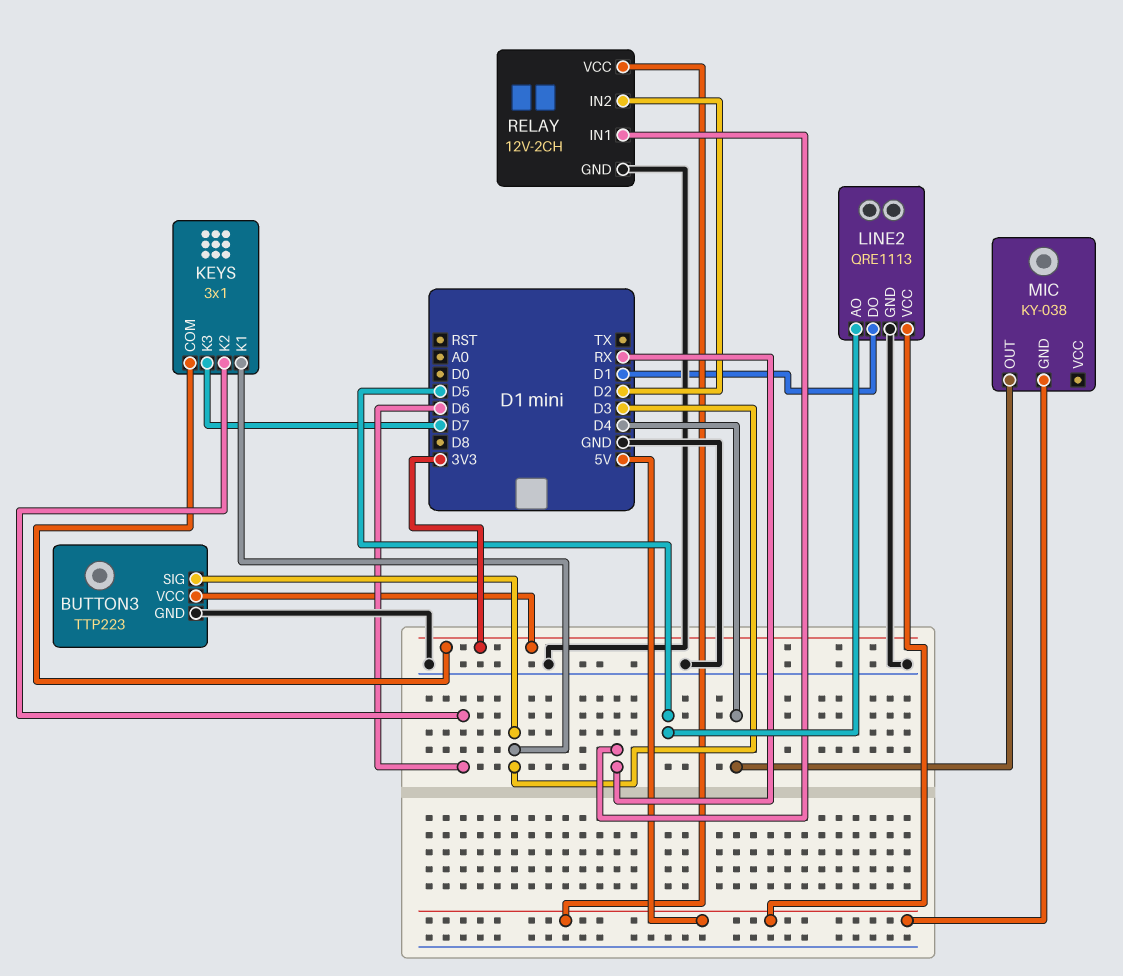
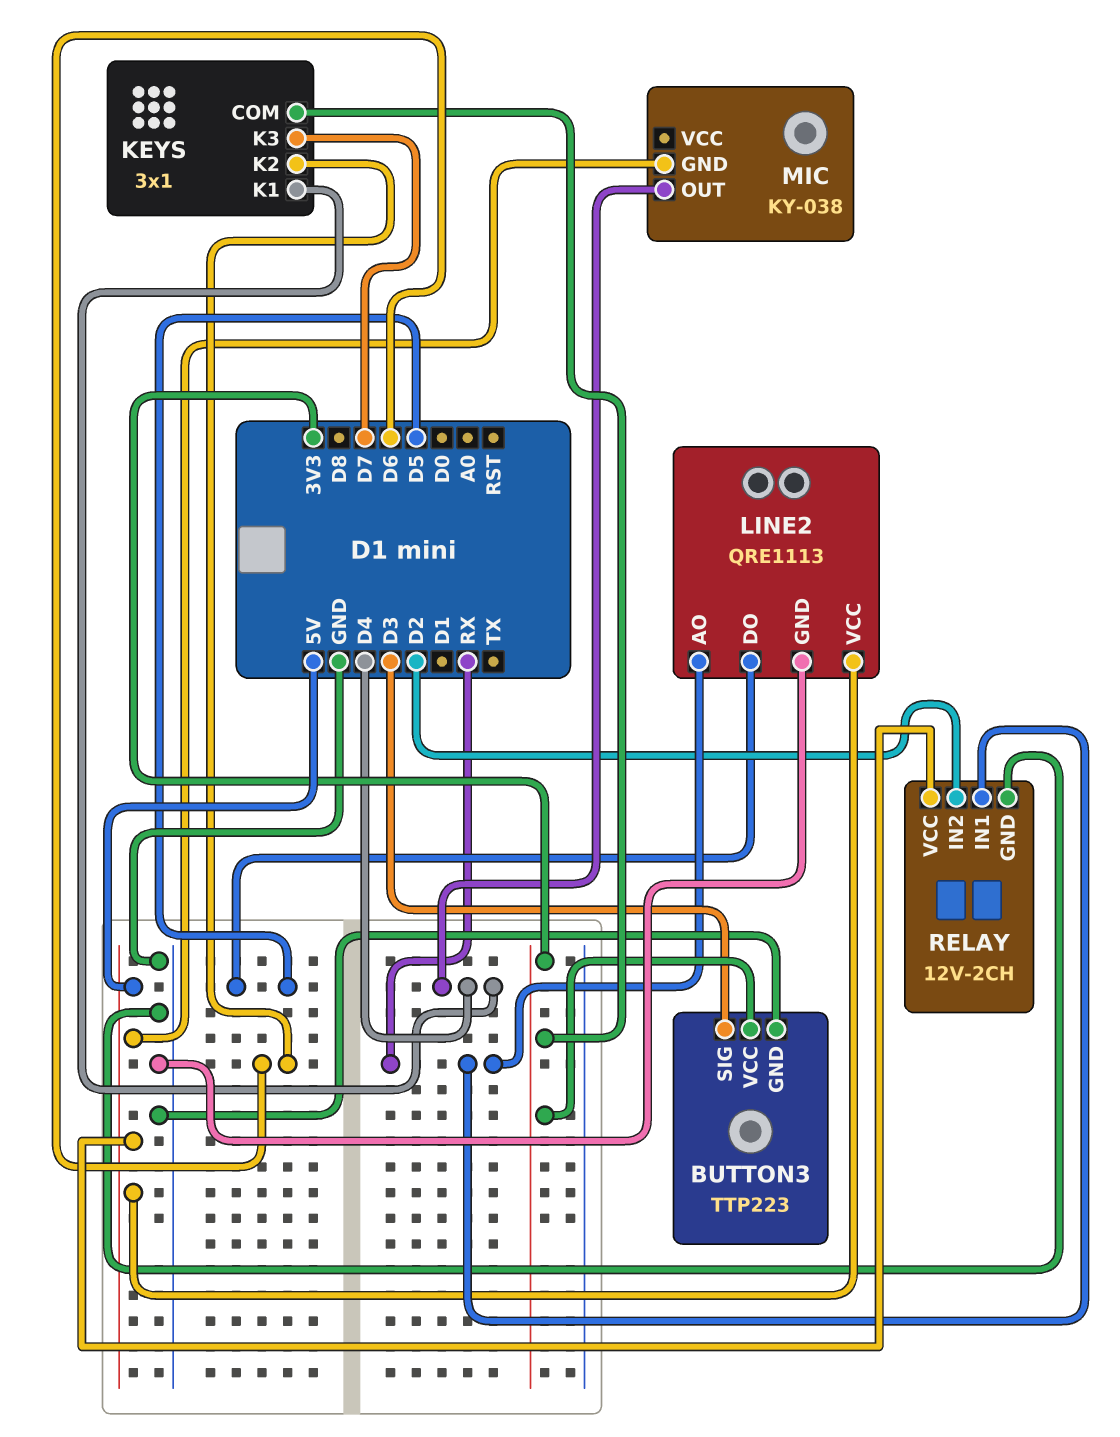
KEYS pin K1: D3 -> D4
LINE2 pin AO: D5 -> RX
LINE2 pin DO: D1 -> D5

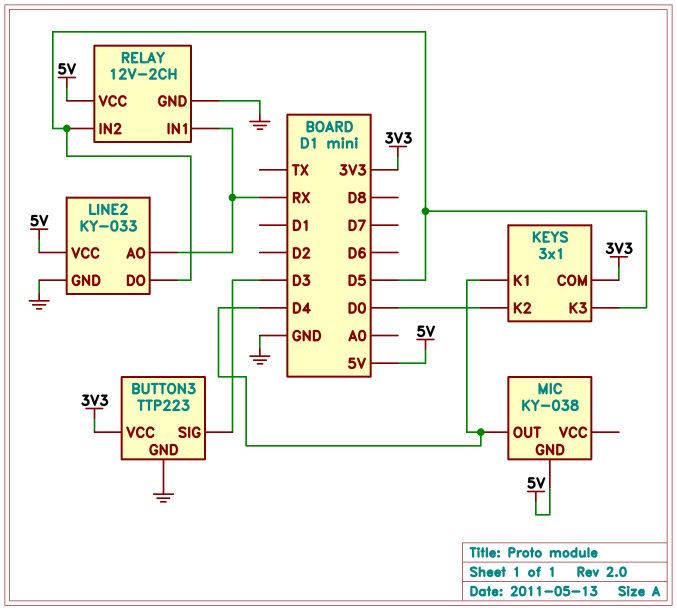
KEYS pin K2: D6 -> D0
KEYS pin K3: D7 -> D5
LINE2: QRE1113 -> KY-033
RELAY pin IN2: D2 -> D5

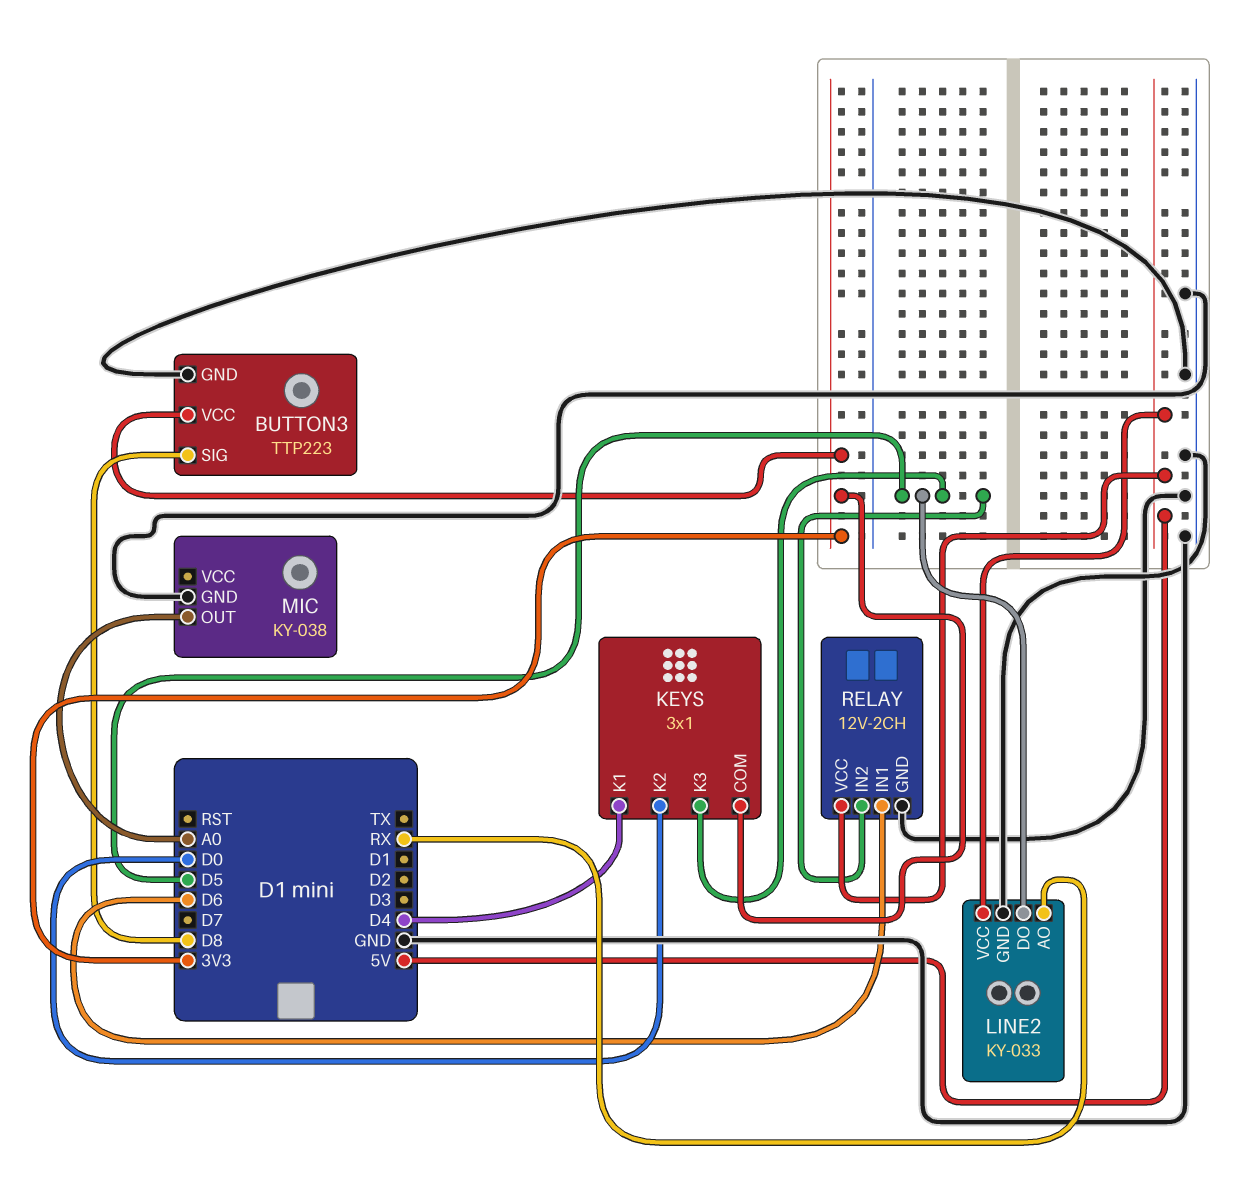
BUTTON3 pin SIG: D3 -> D8
MIC pin GND: 5V -> GND
MIC pin OUT: D4 -> A0
RELAY pin IN1: RX -> D6

